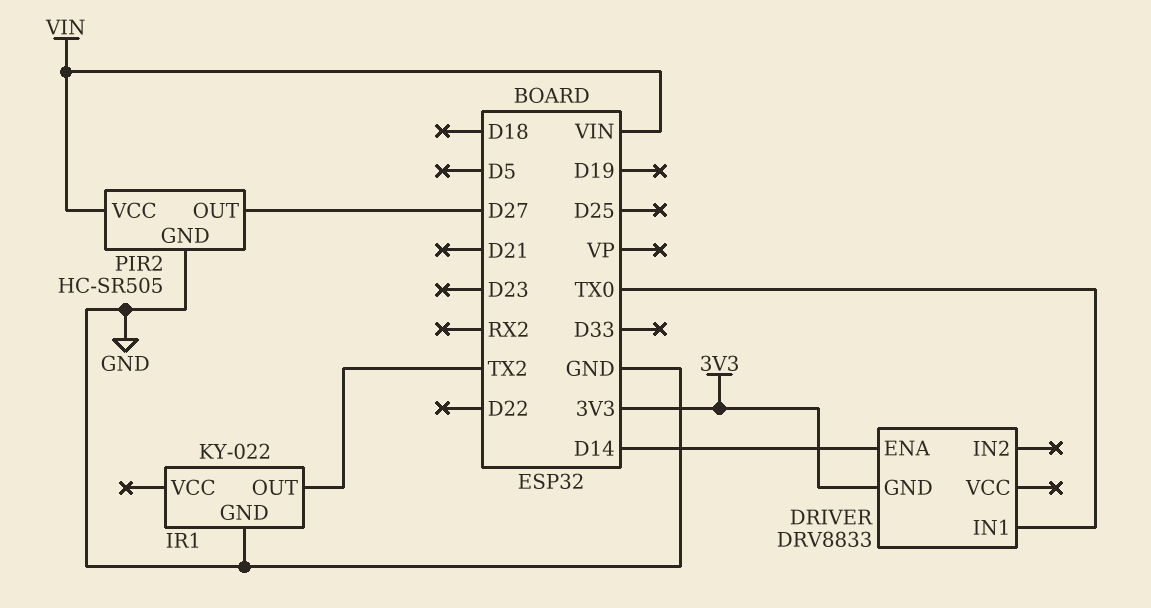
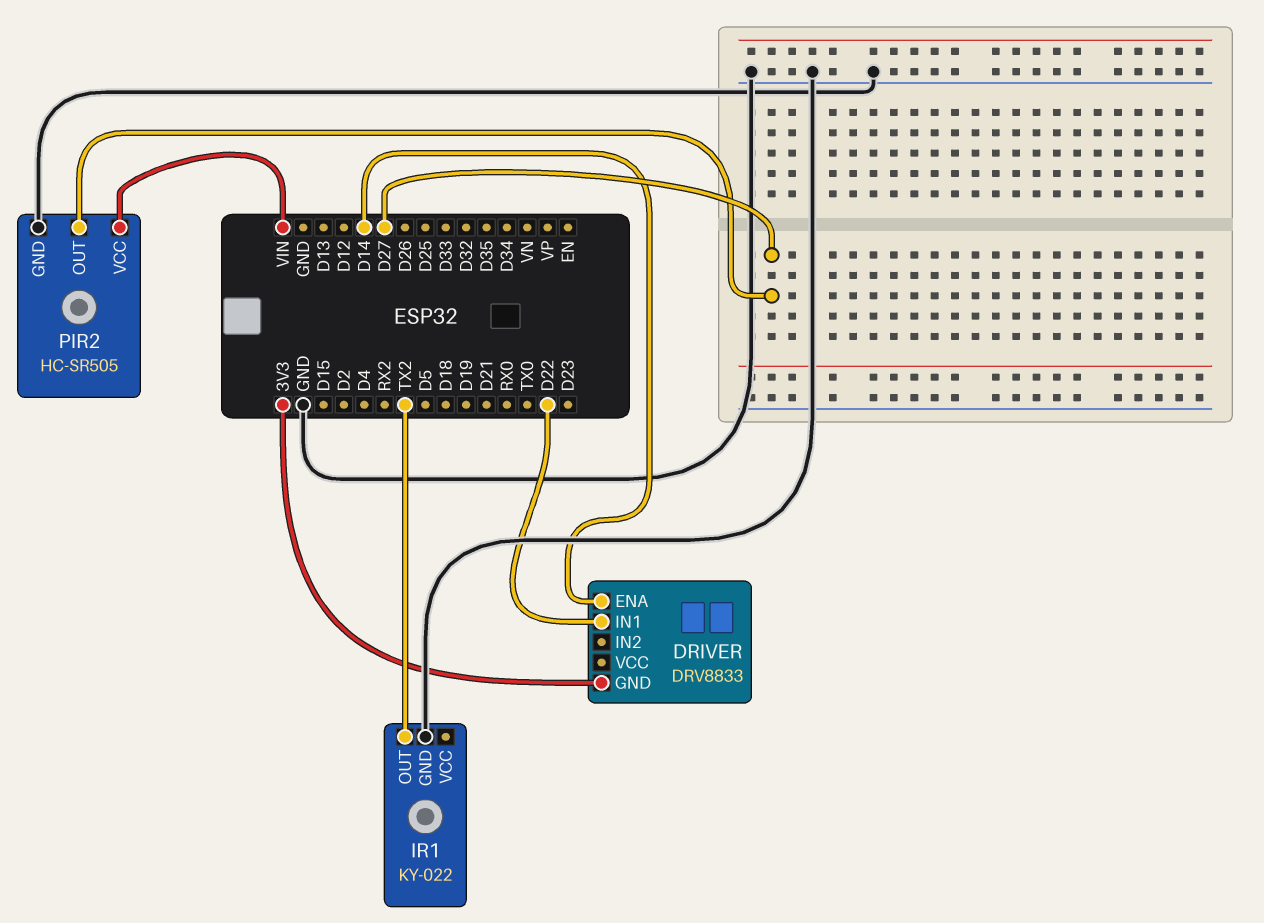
DRIVER pin IN1: TX0 -> D22

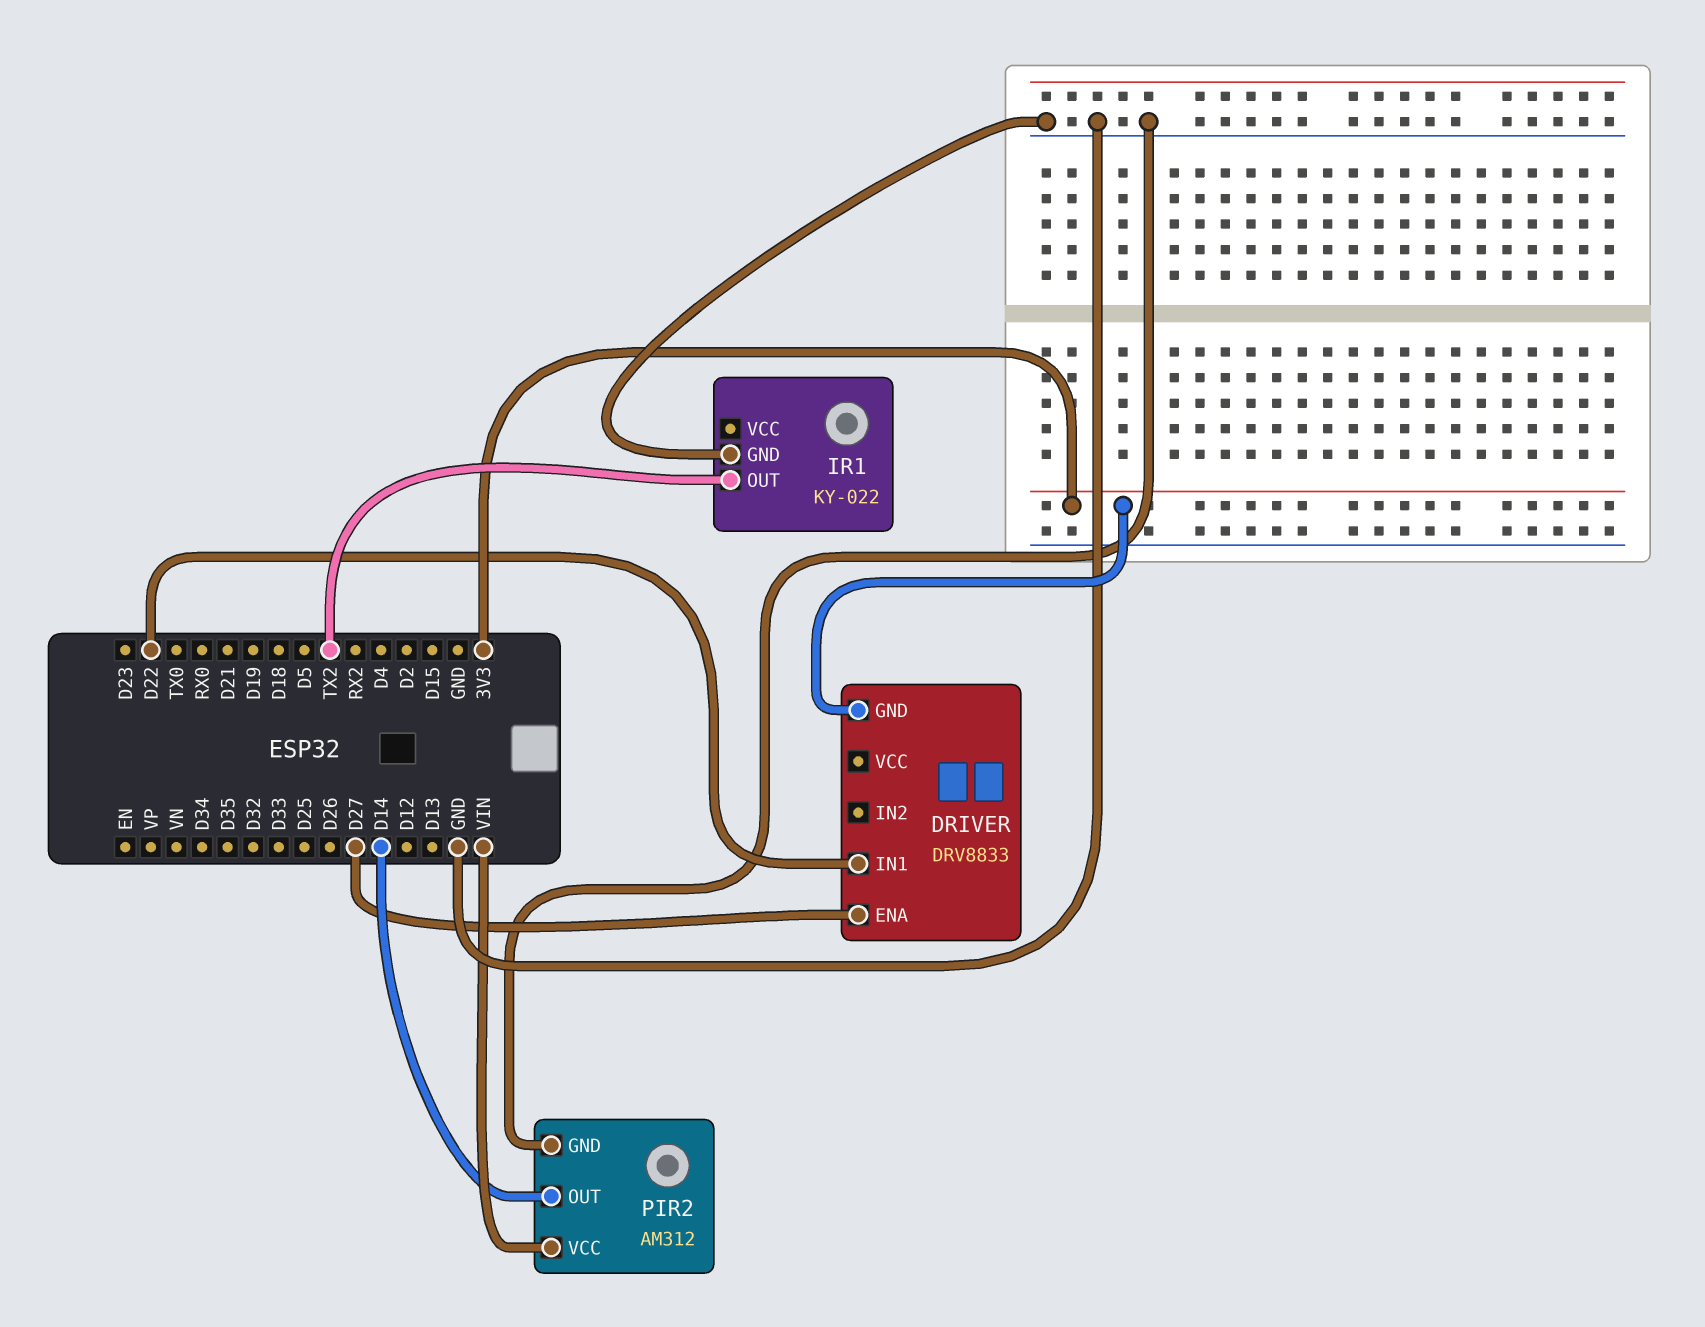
DRIVER pin ENA: D14 -> D27
PIR2: HC-SR505 -> AM312
PIR2 pin OUT: D27 -> D14

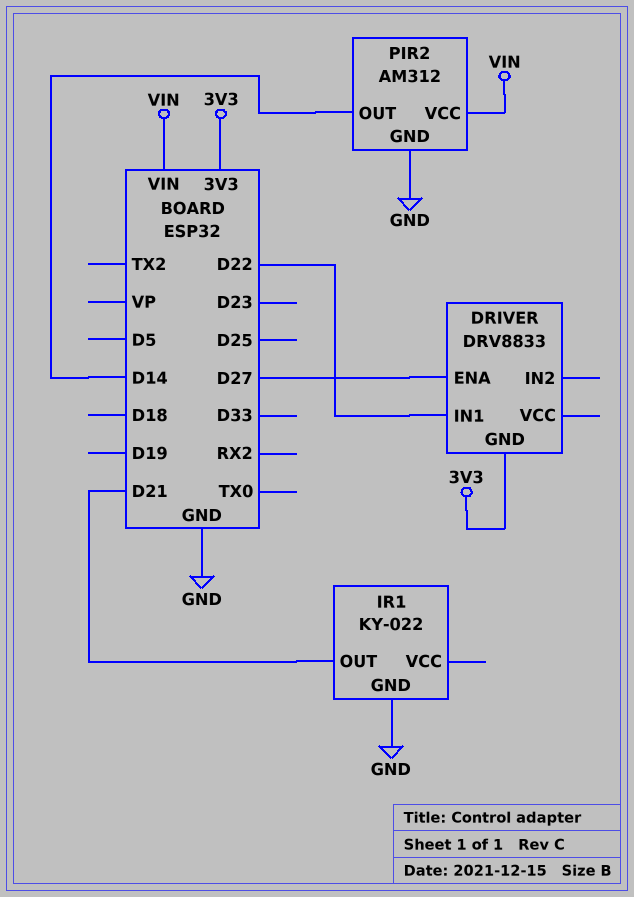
IR1 pin OUT: TX2 -> D21

